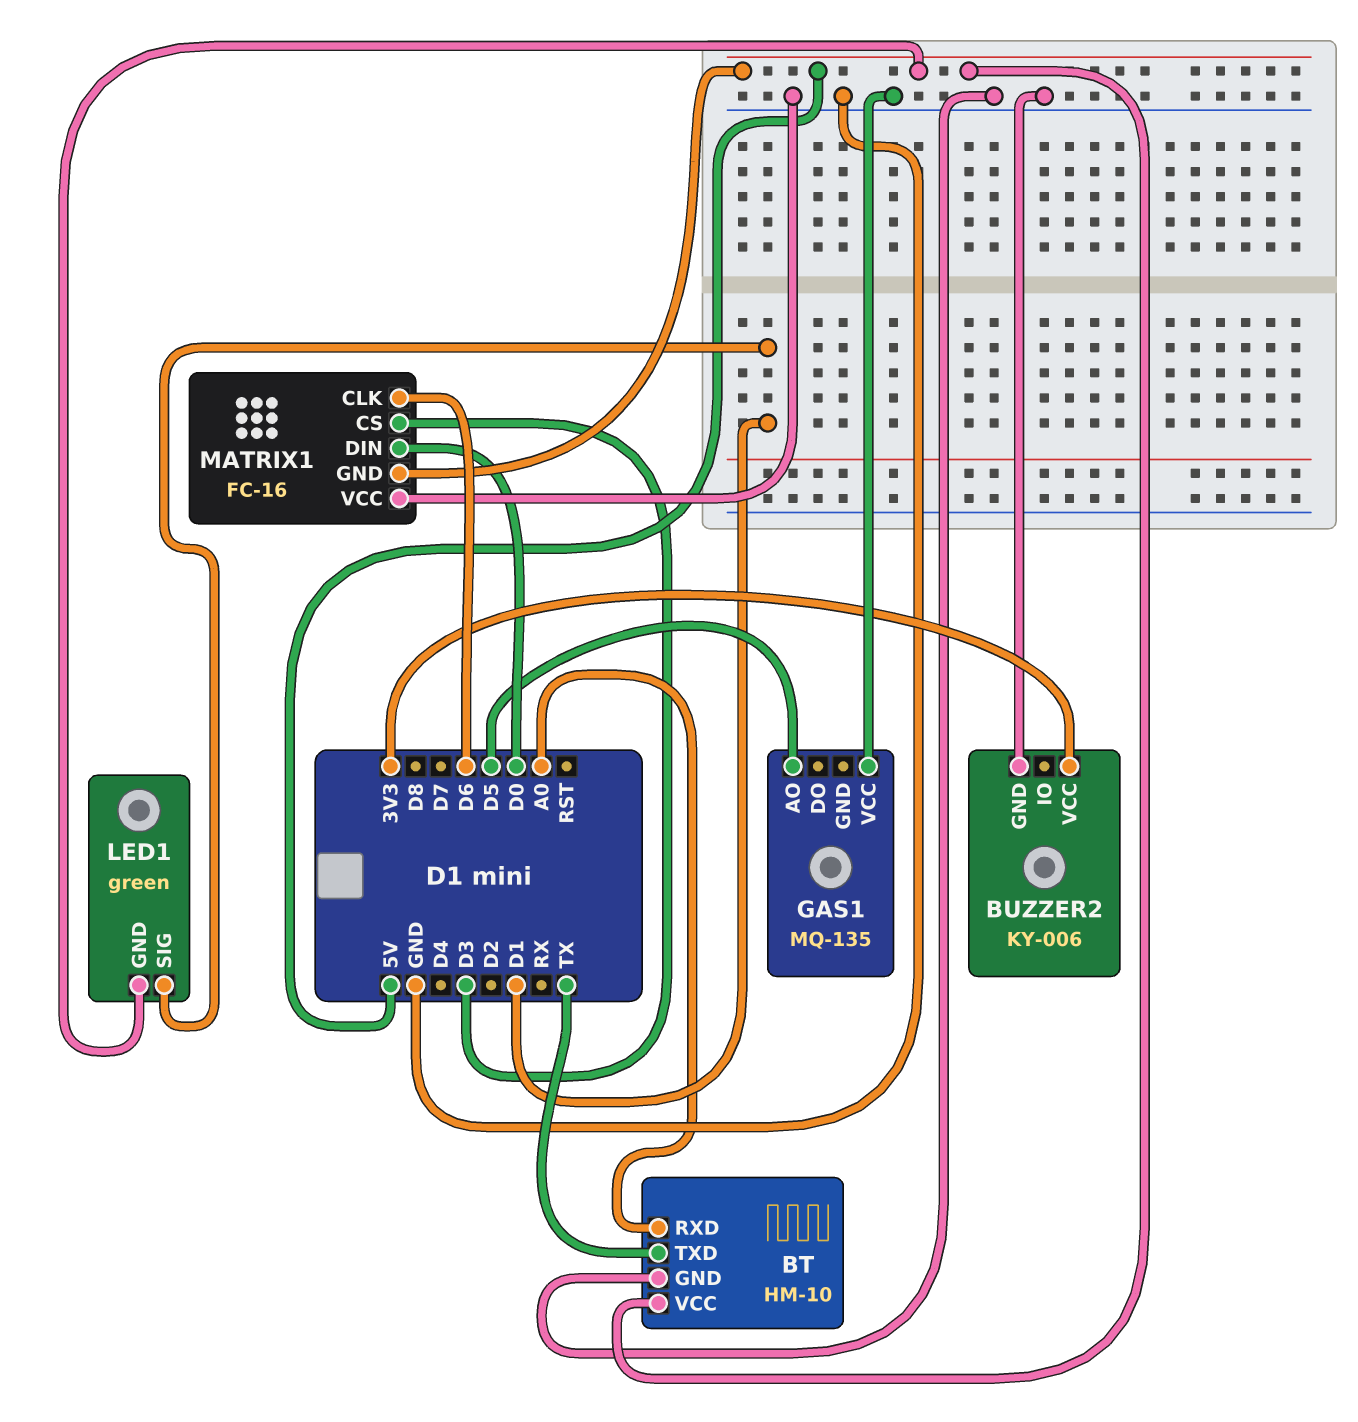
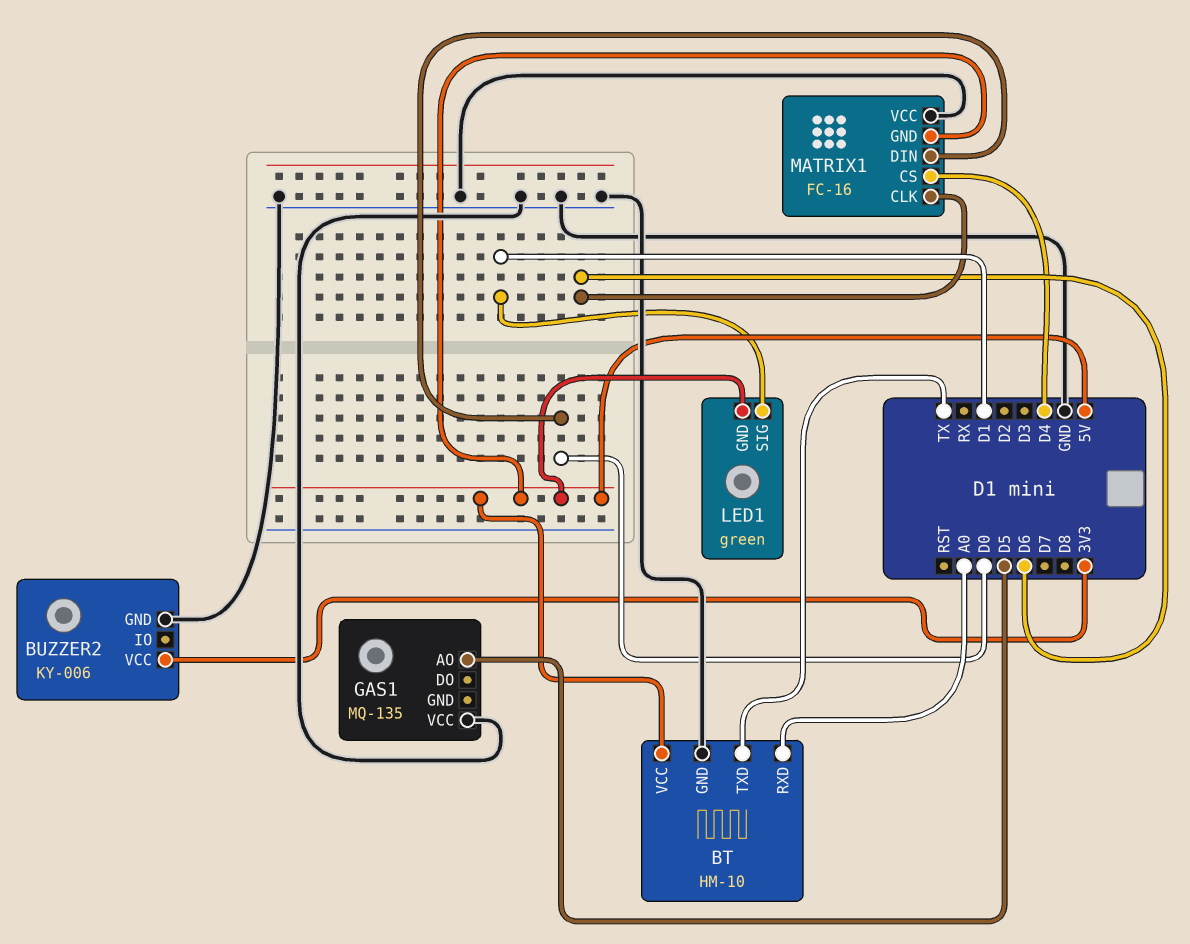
MATRIX1 pin CS: D3 -> D4

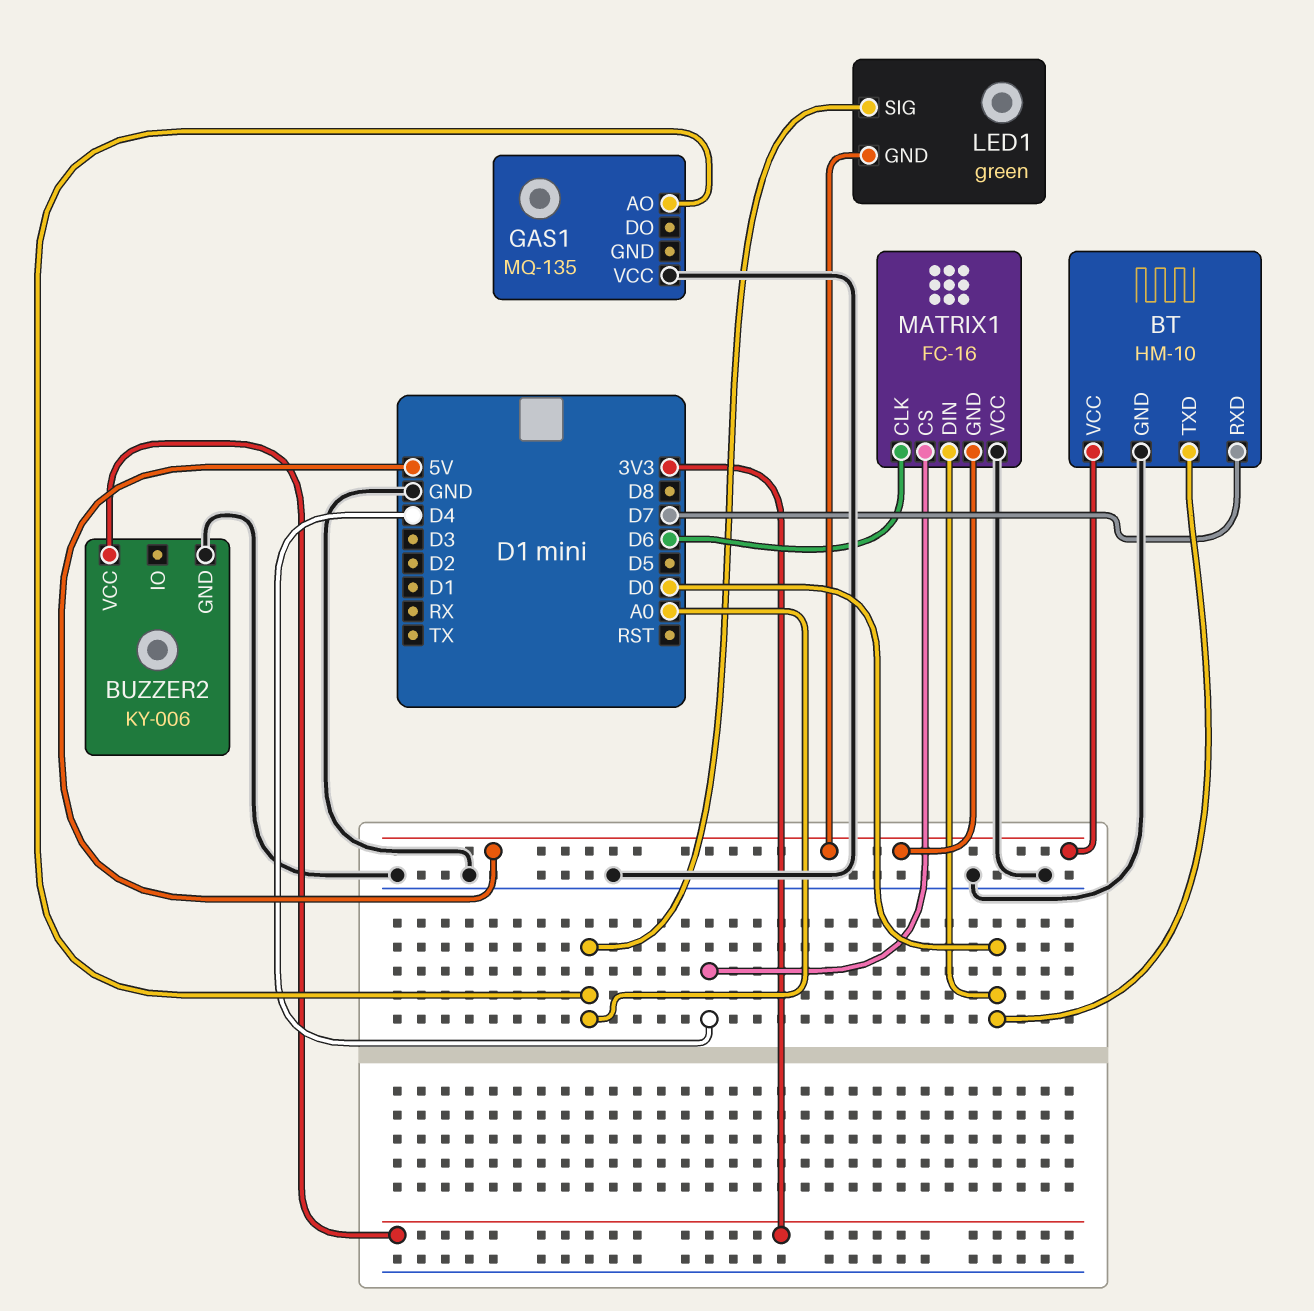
BT pin RXD: A0 -> D7
BT pin TXD: TX -> D0
GAS1 pin AO: D5 -> A0
LED1 pin SIG: D1 -> A0

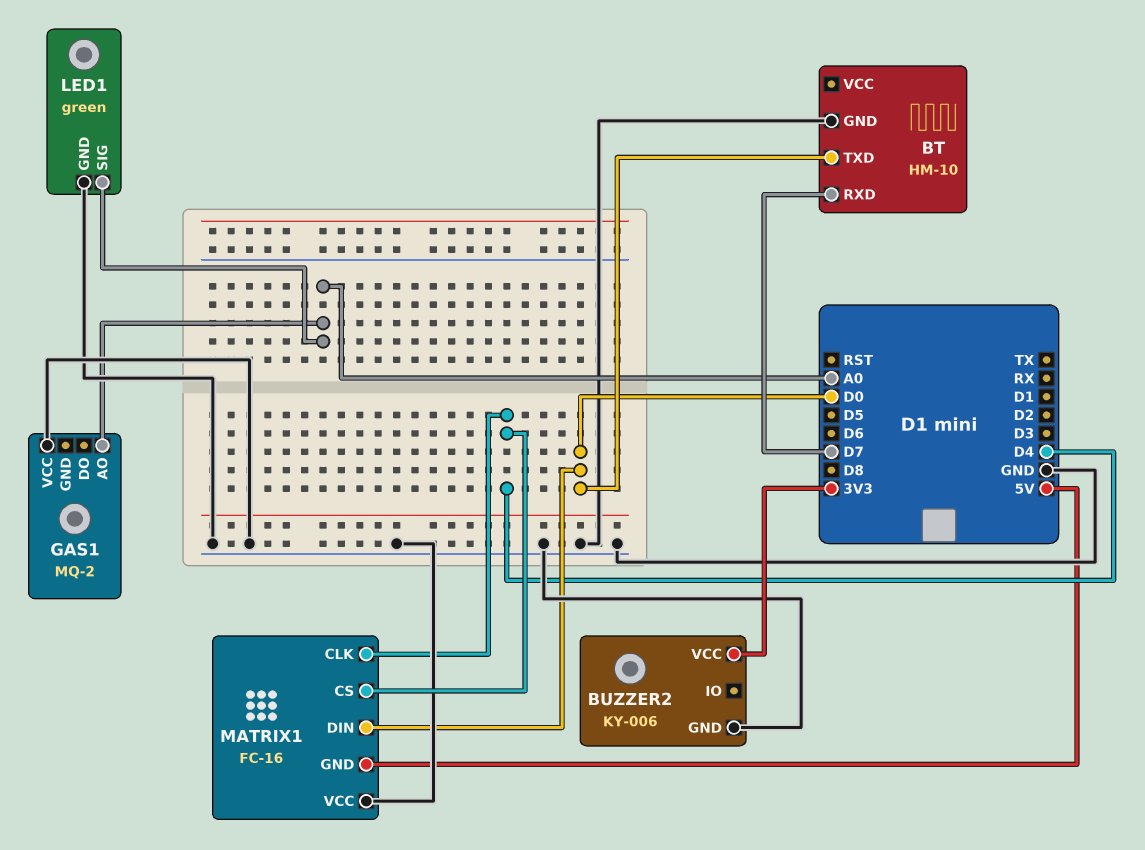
BT pin VCC: 5V -> none
GAS1: MQ-135 -> MQ-2
LED1 pin GND: 5V -> GND
MATRIX1 pin CLK: D6 -> D4

